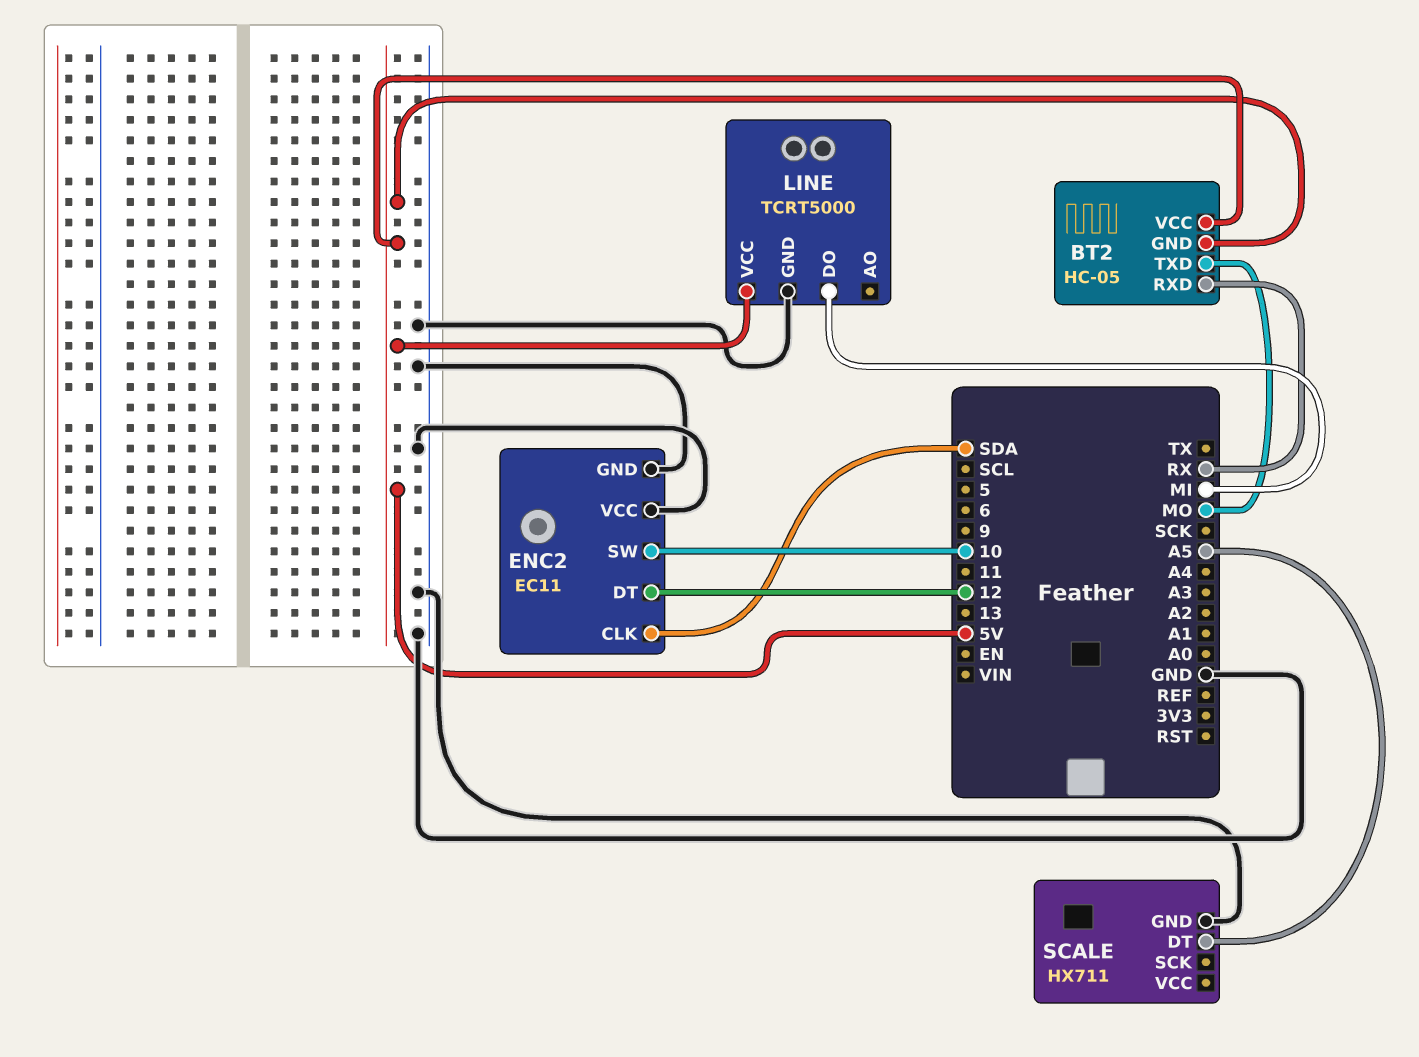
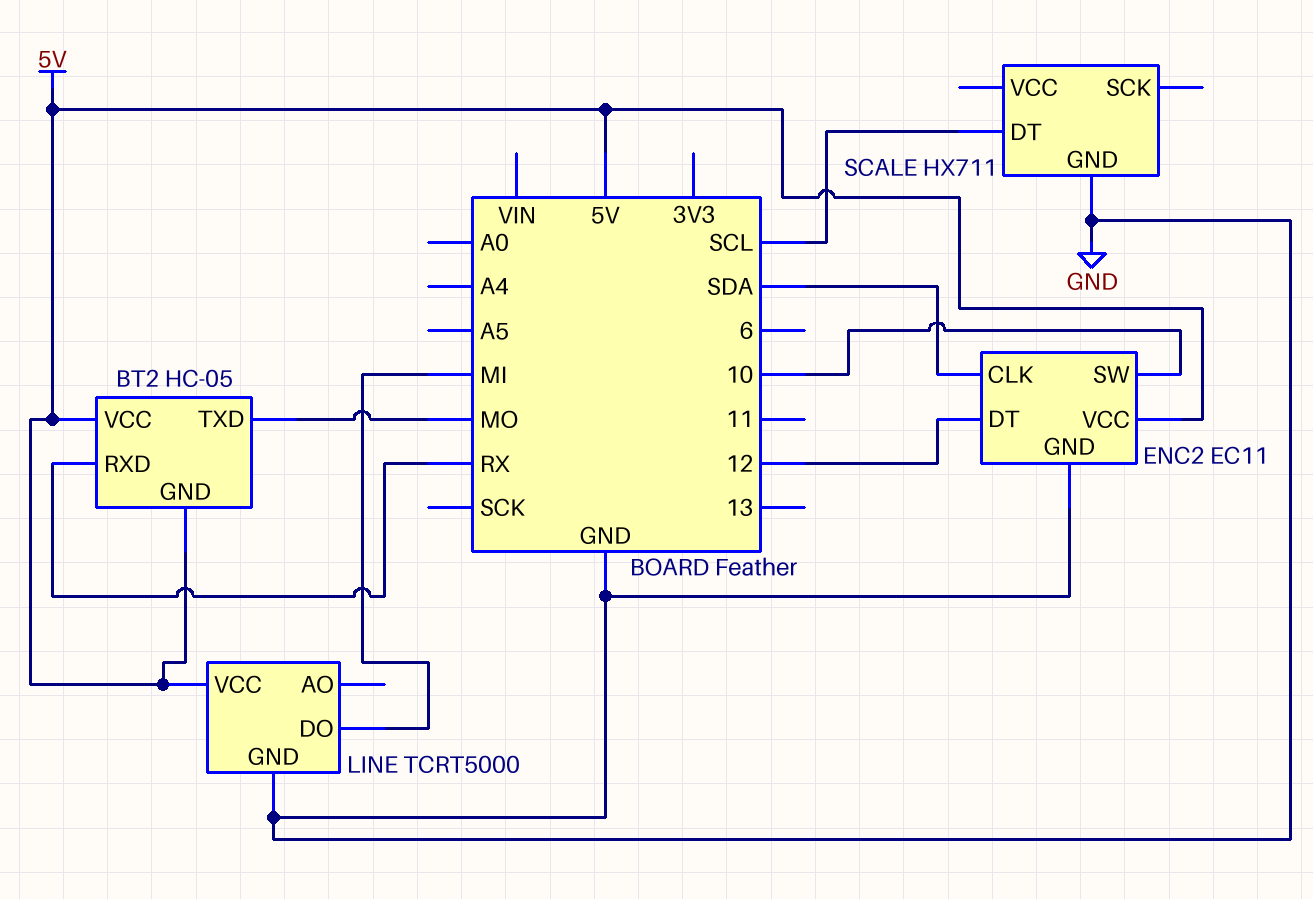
ENC2 pin VCC: GND -> 5V
SCALE pin DT: A5 -> SCL

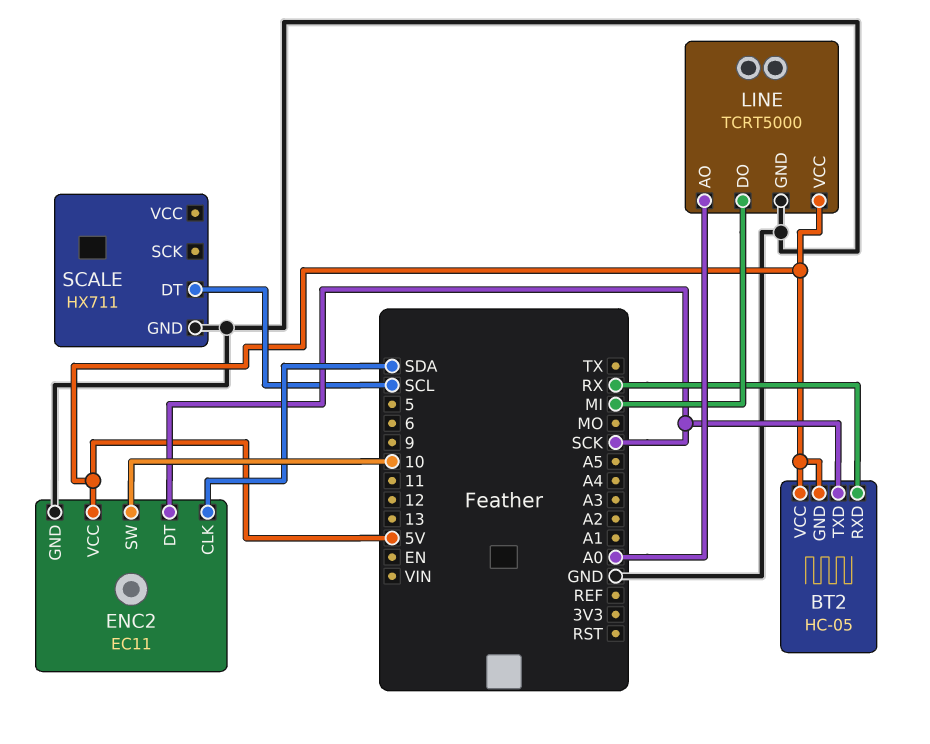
BT2 pin TXD: MO -> SCK
ENC2 pin DT: 12 -> SCK
LINE pin AO: none -> A0

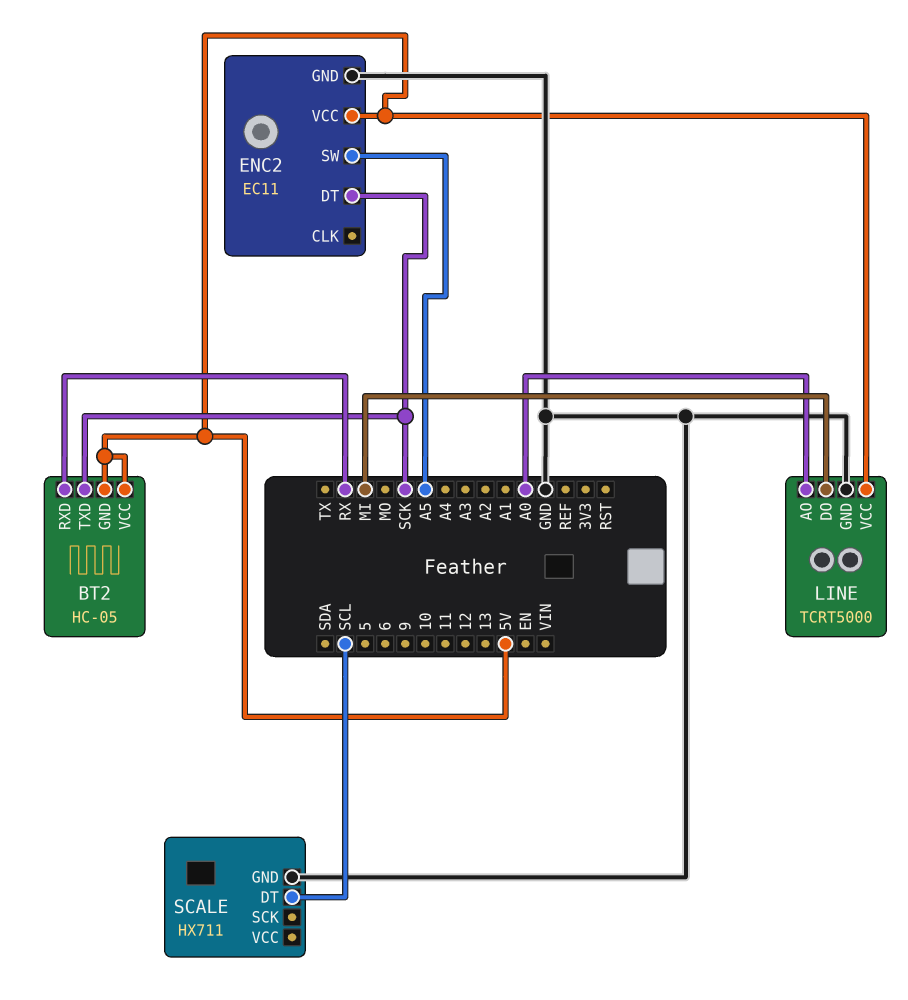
ENC2 pin CLK: SDA -> none
ENC2 pin SW: 10 -> A5

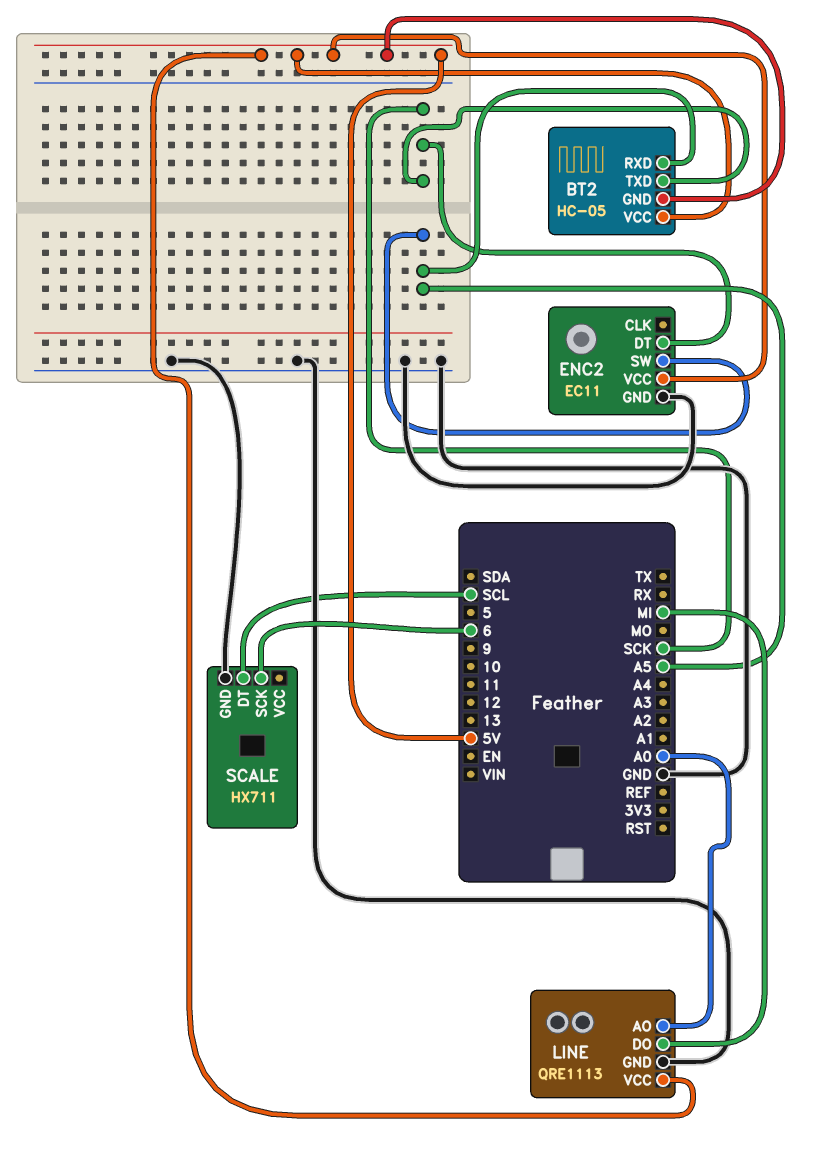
BT2 pin RXD: RX -> A5
LINE: TCRT5000 -> QRE1113
SCALE pin SCK: none -> 6

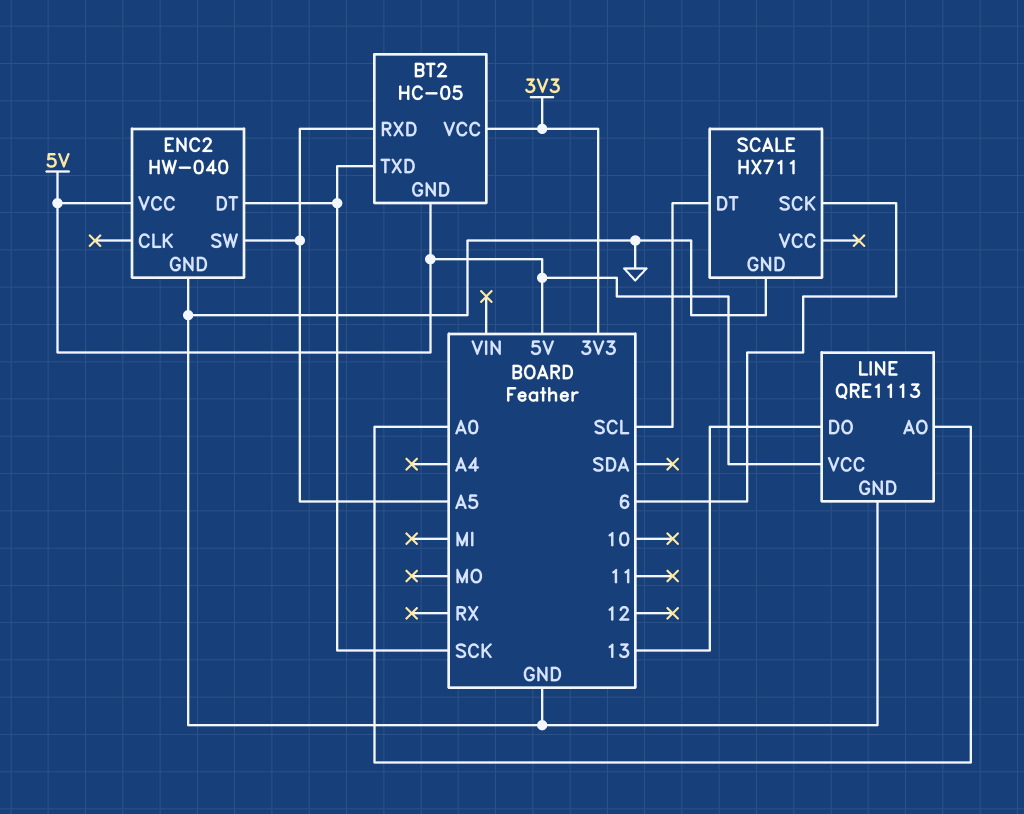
BT2 pin VCC: 5V -> 3V3
ENC2: EC11 -> HW-040
LINE pin DO: MI -> 13

